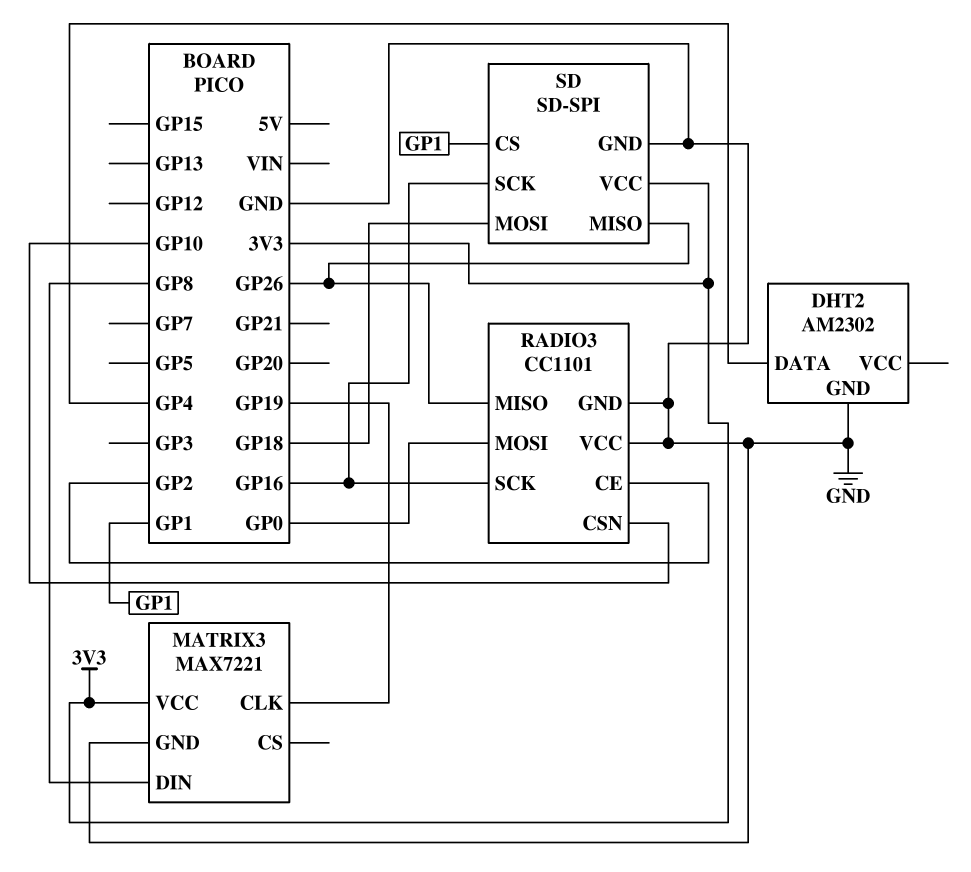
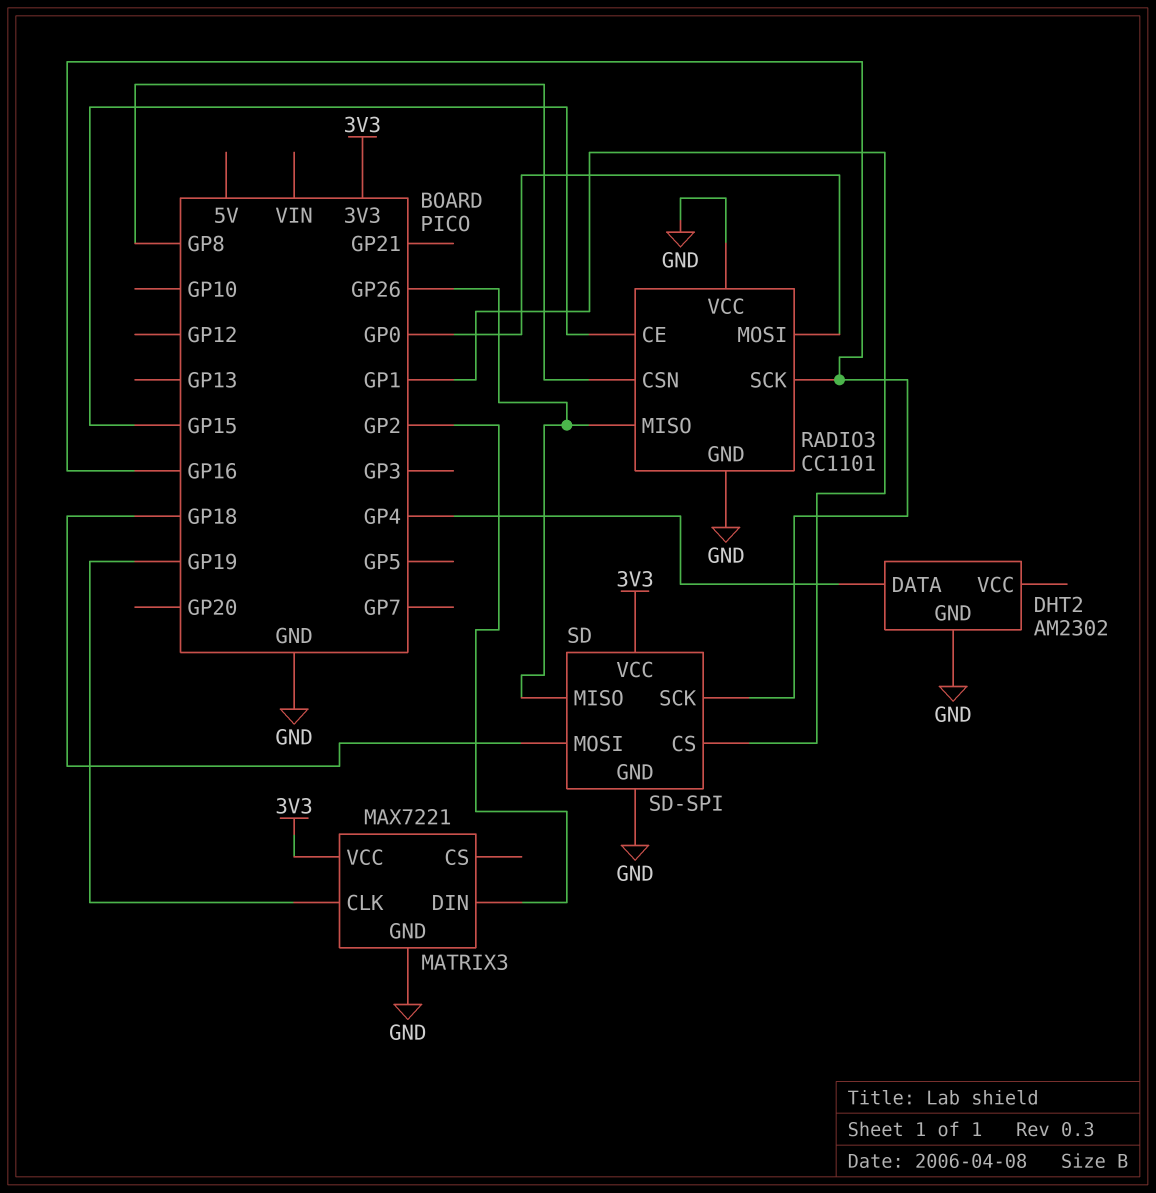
MATRIX3 pin DIN: GP8 -> GP2
RADIO3 pin CE: GP2 -> GP15
RADIO3 pin CSN: GP10 -> GP8

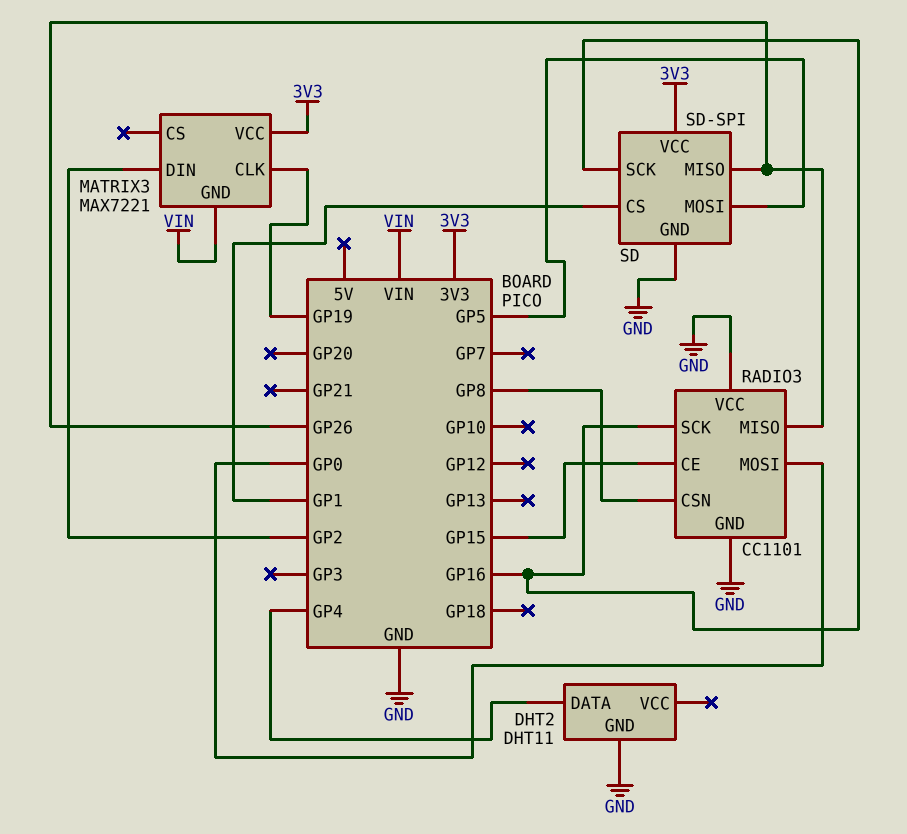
DHT2: AM2302 -> DHT11
MATRIX3 pin GND: GND -> VIN
SD pin MOSI: GP18 -> GP5

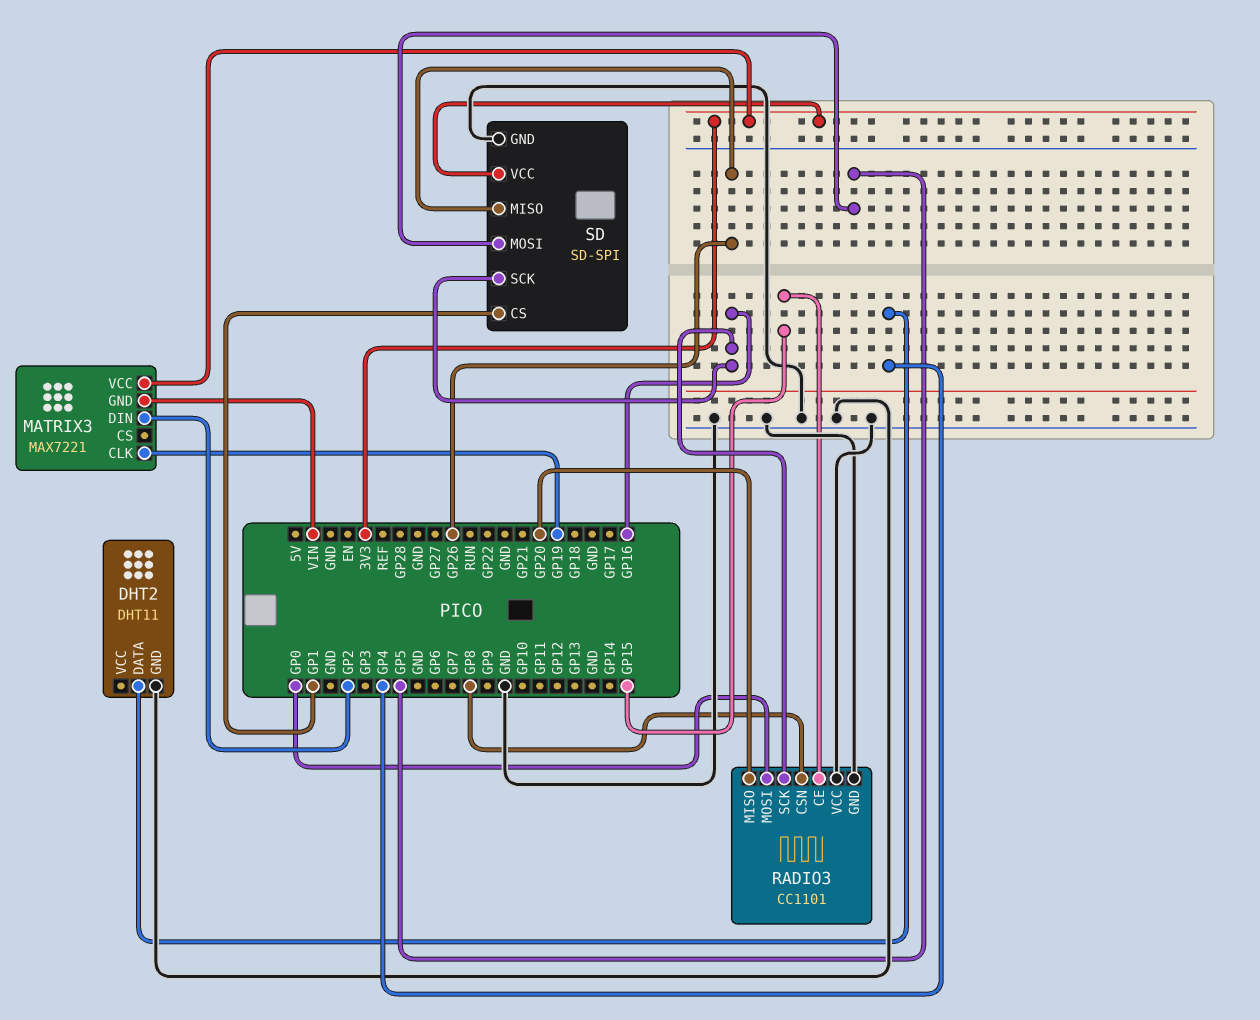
RADIO3 pin MISO: GP26 -> GP20

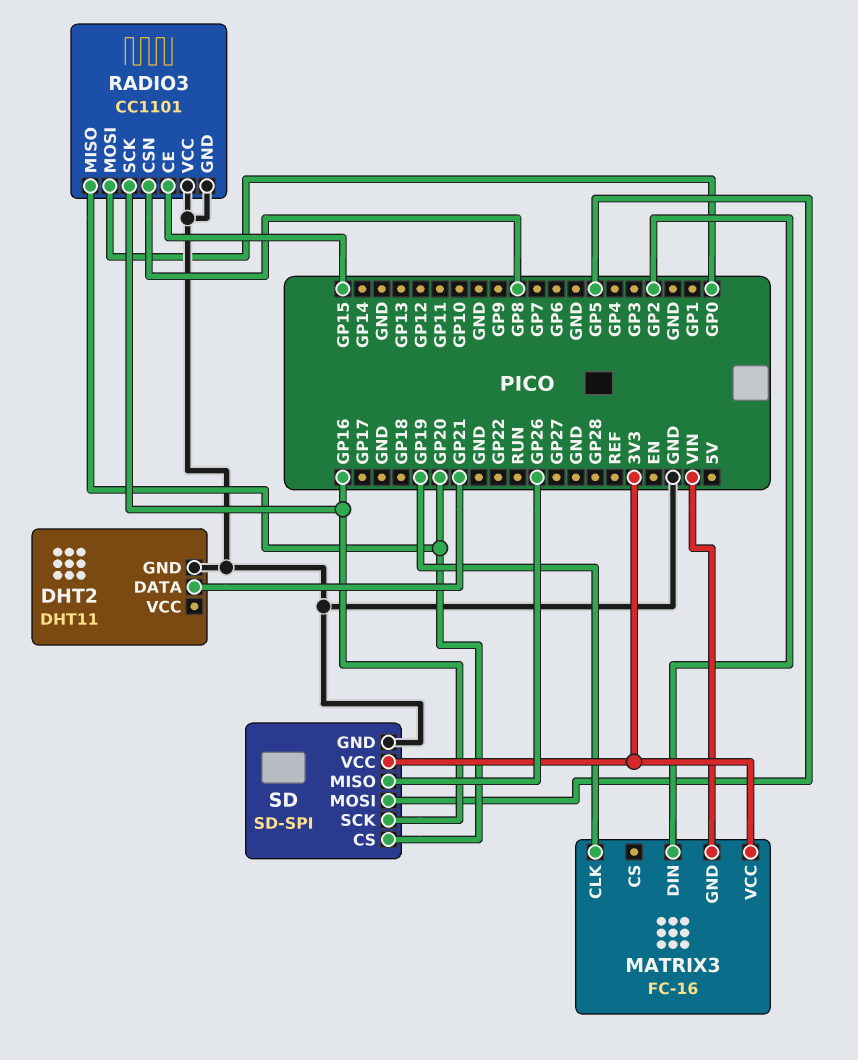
DHT2 pin DATA: GP4 -> GP21
MATRIX3: MAX7221 -> FC-16
SD pin CS: GP1 -> GP20

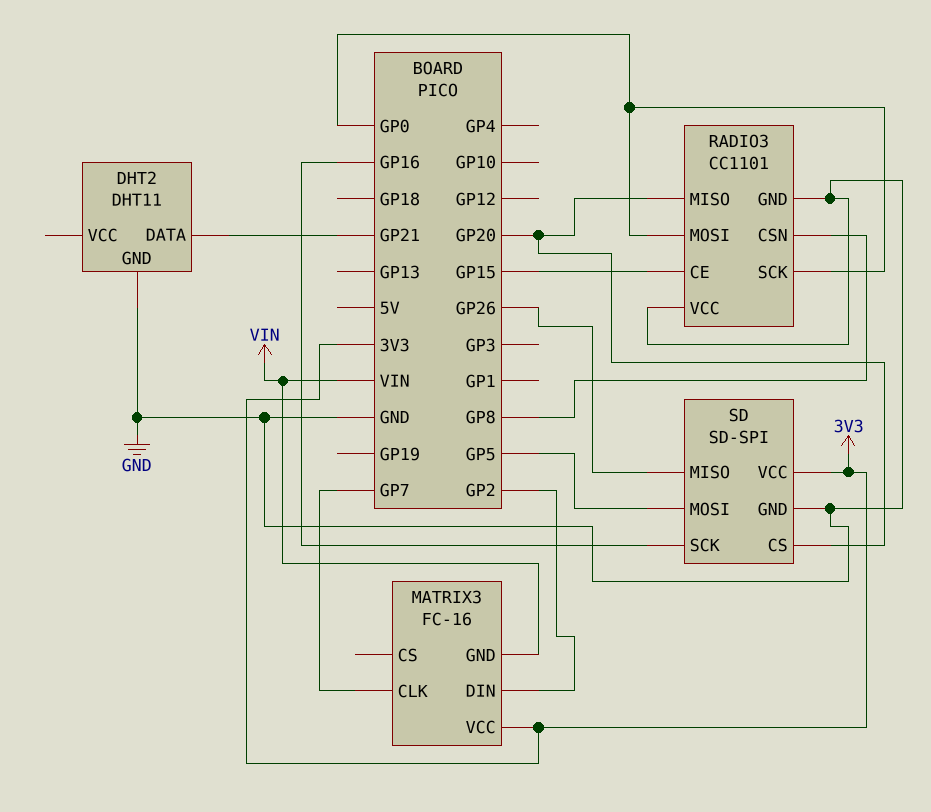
MATRIX3 pin CLK: GP19 -> GP7
RADIO3 pin SCK: GP16 -> GP0

